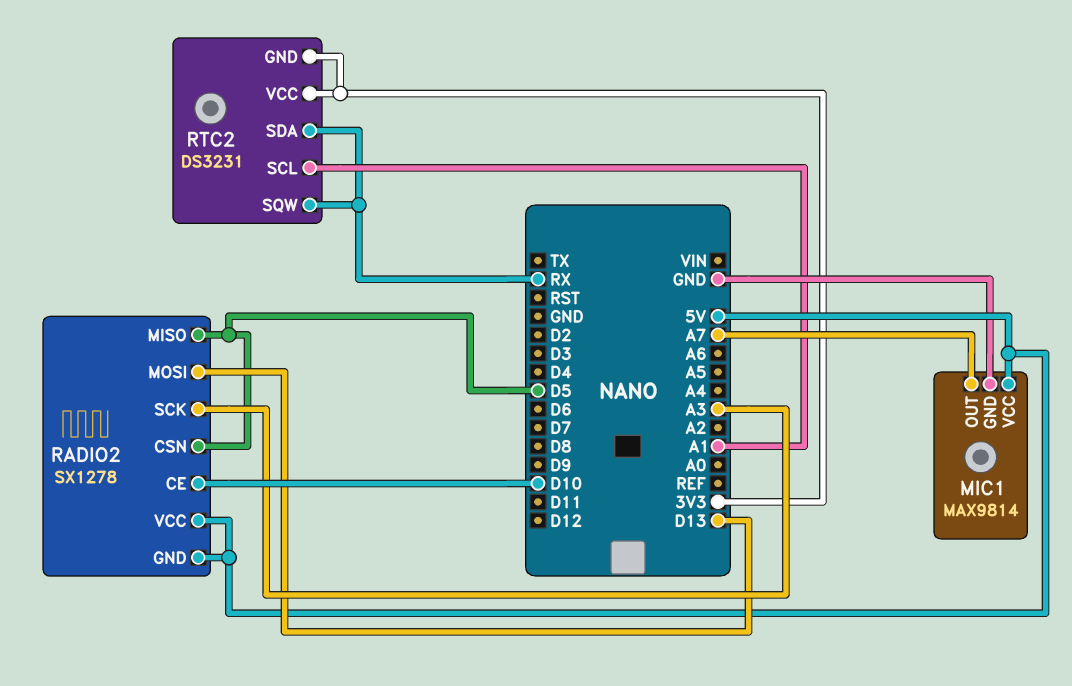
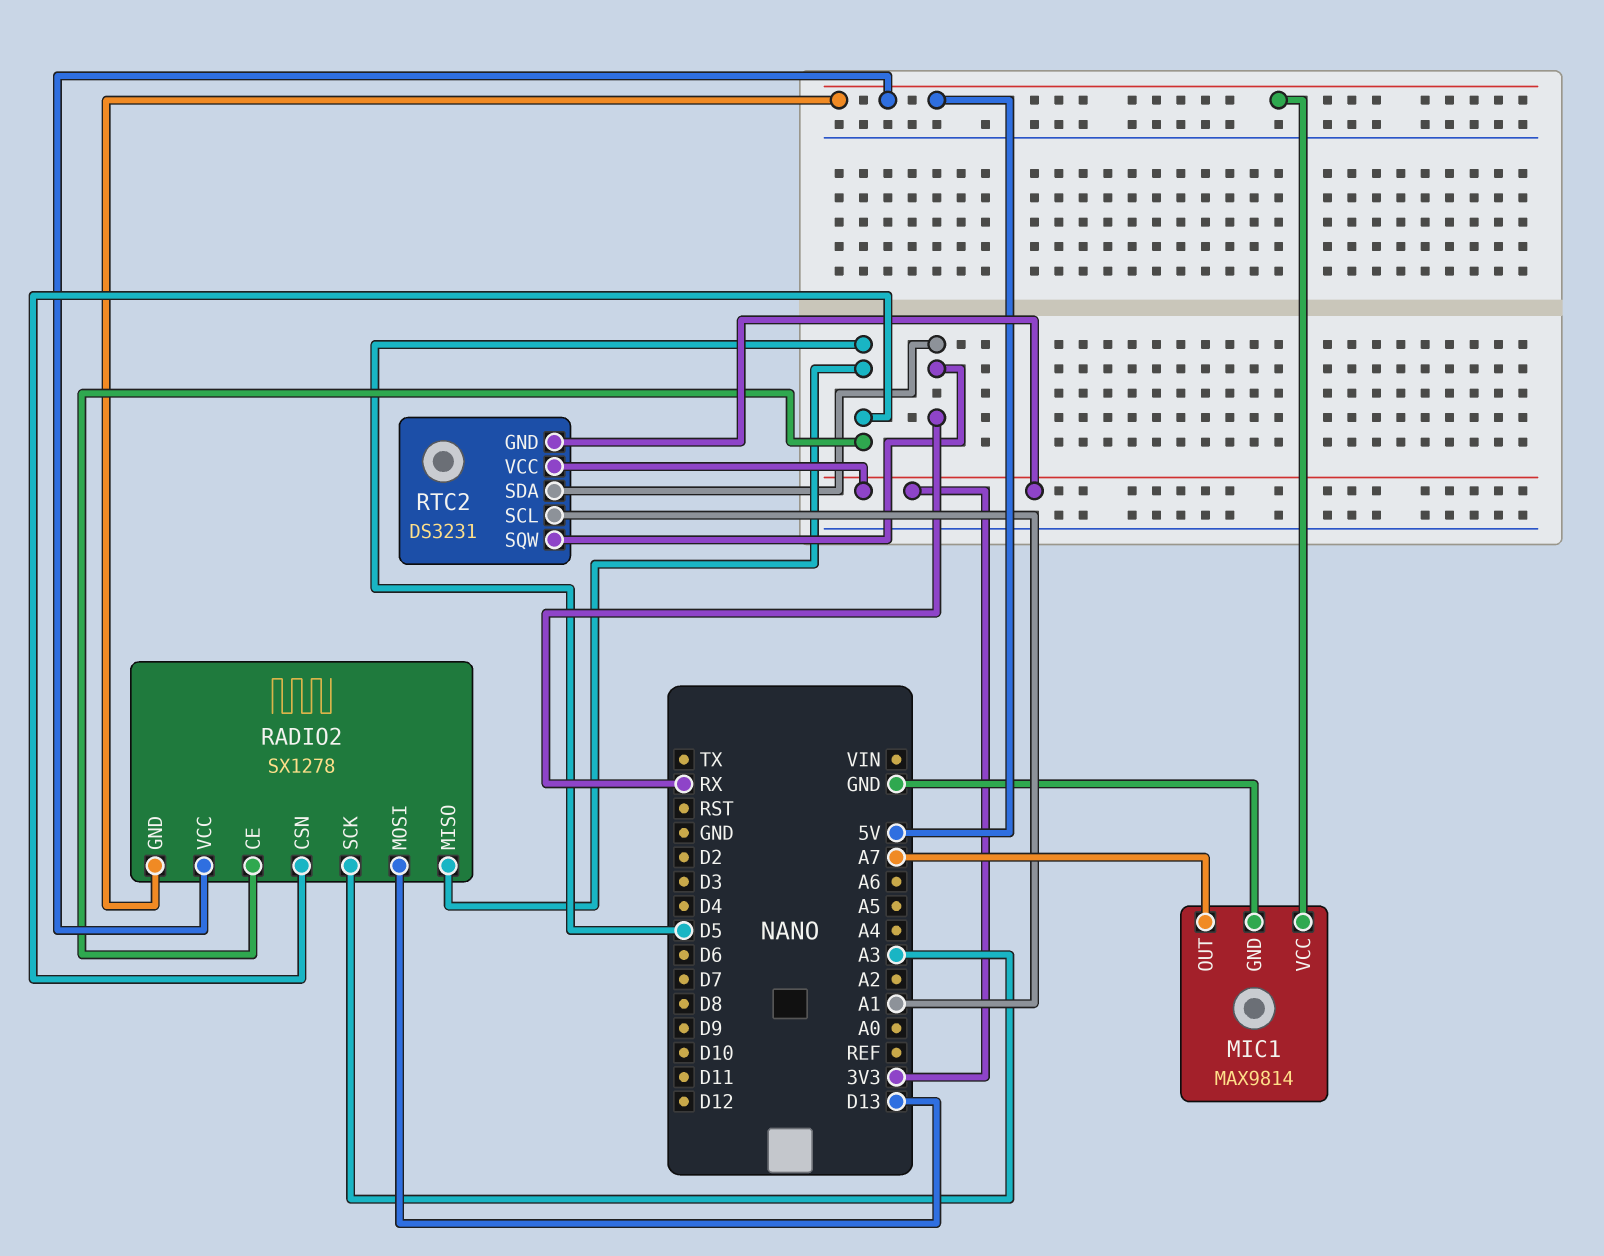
RADIO2 pin CE: D10 -> D5

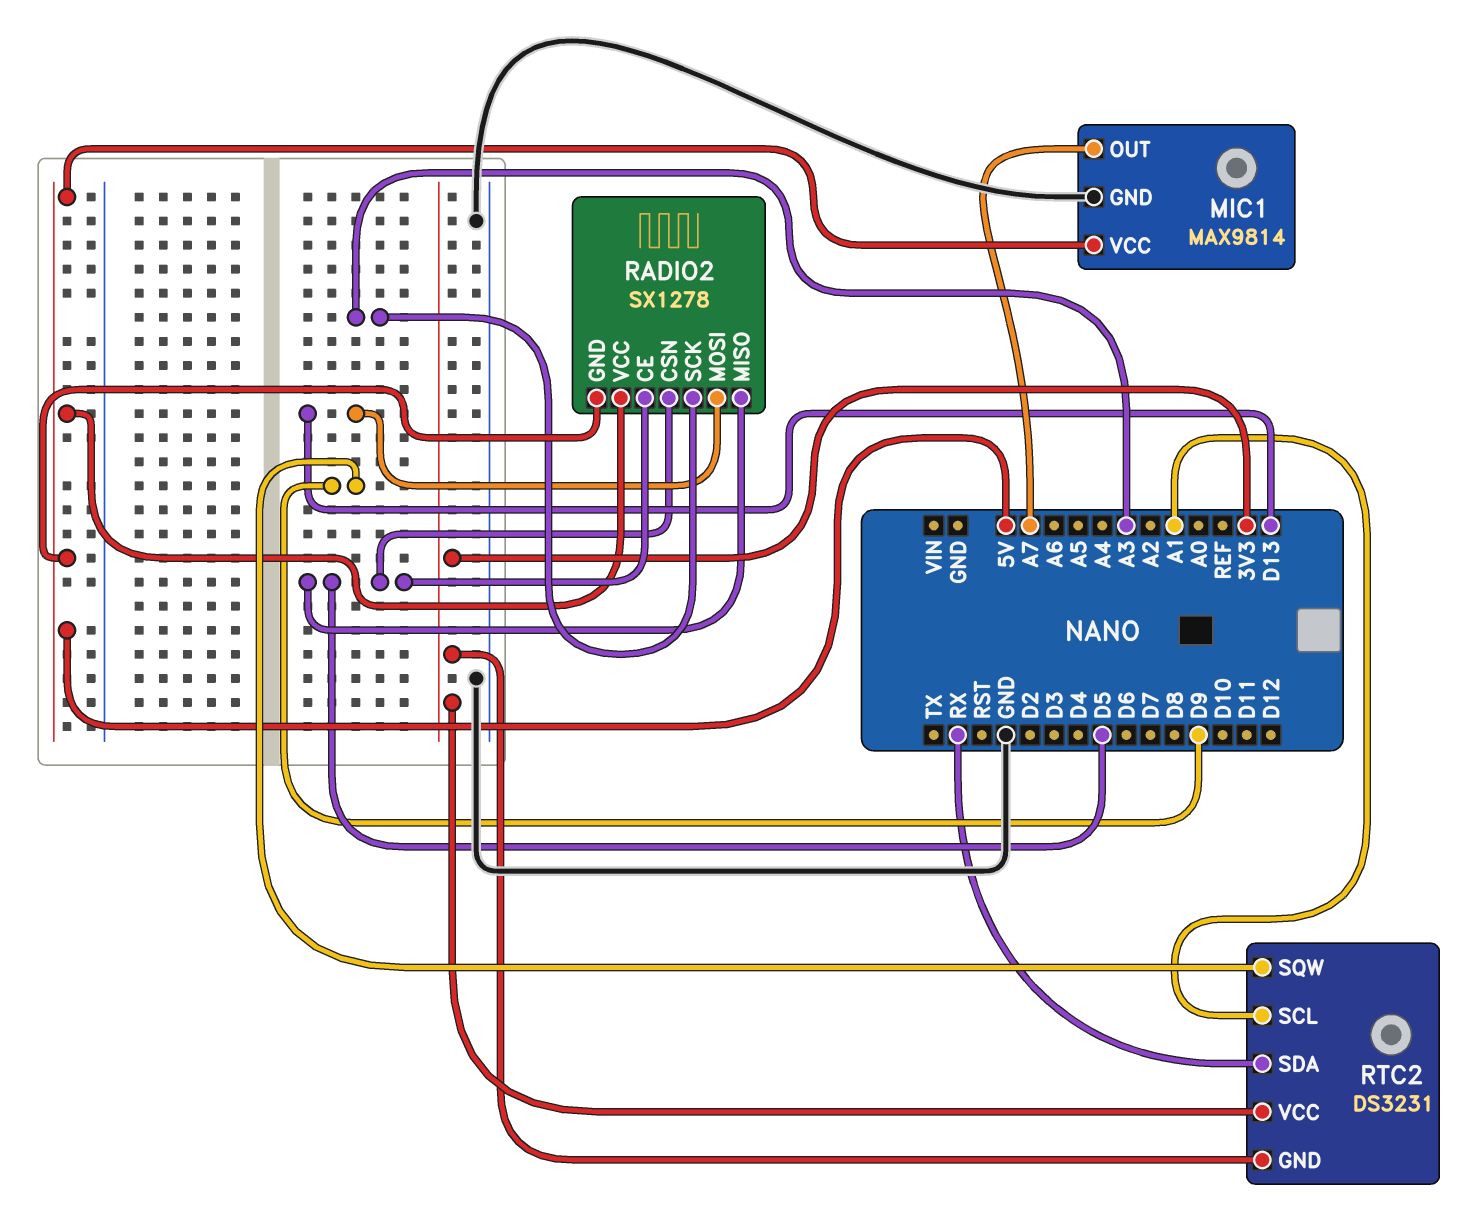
RTC2 pin SQW: RX -> D9

